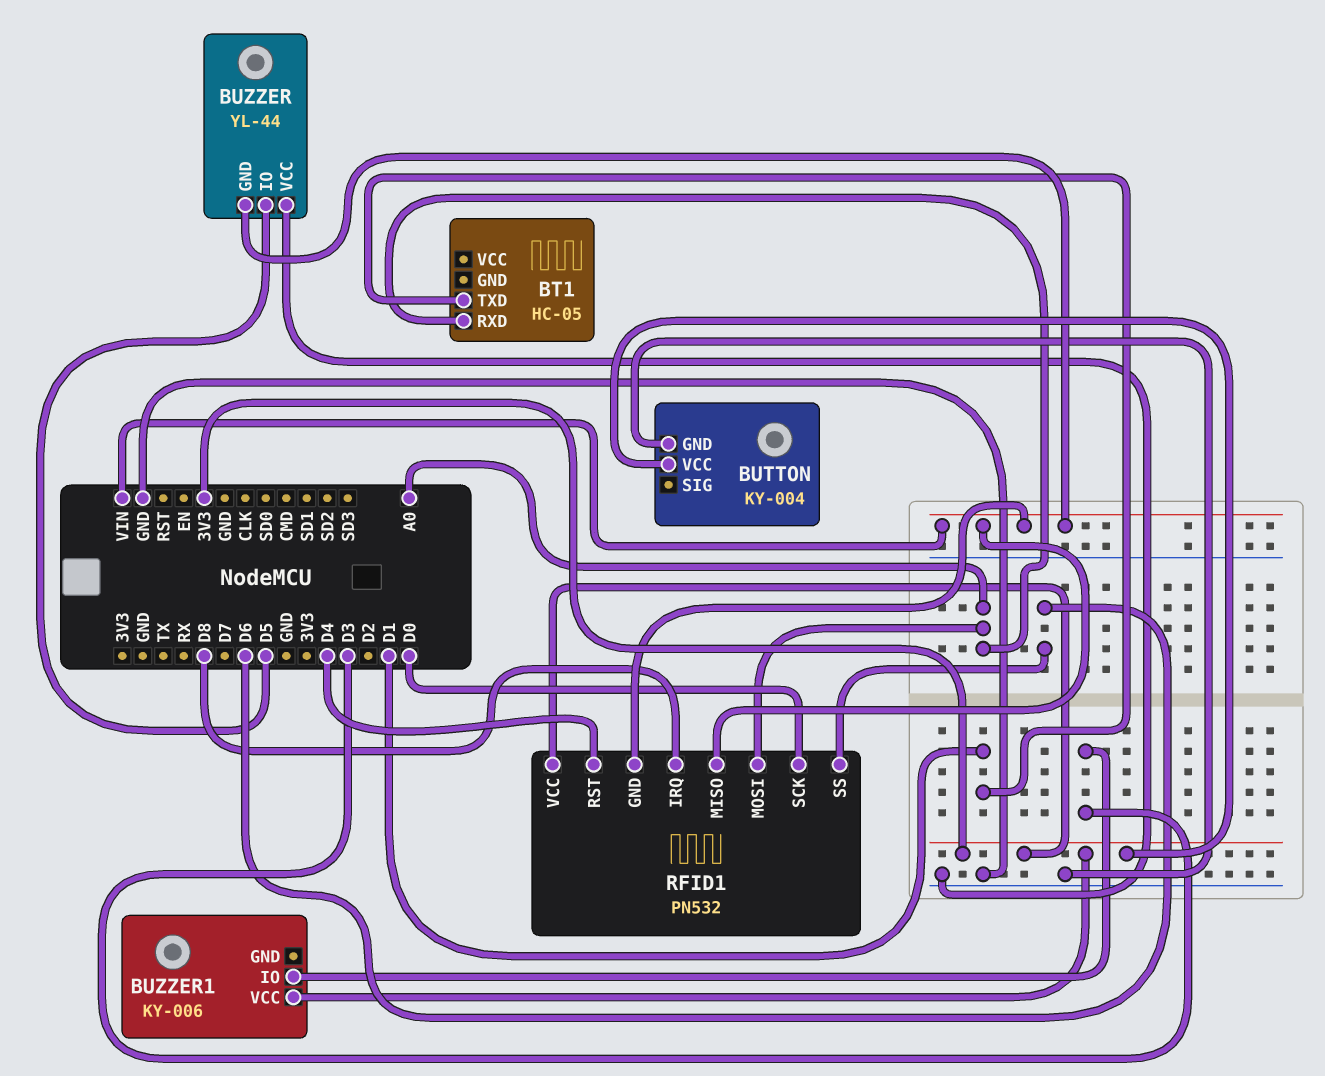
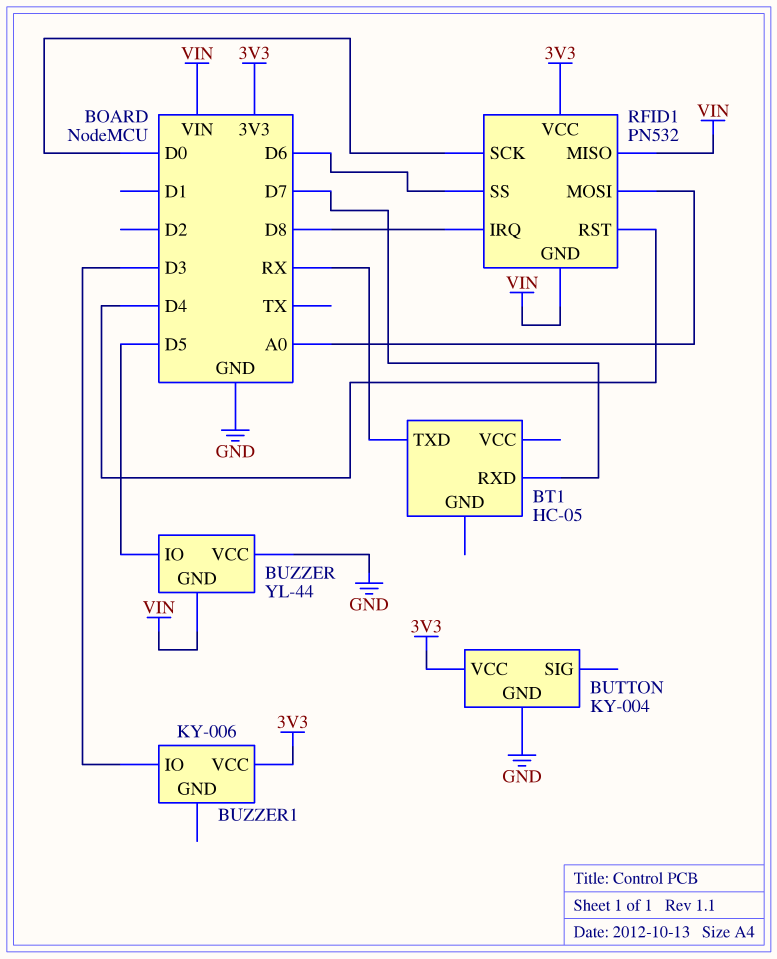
BT1 pin RXD: A0 -> D7
BT1 pin TXD: D1 -> RX

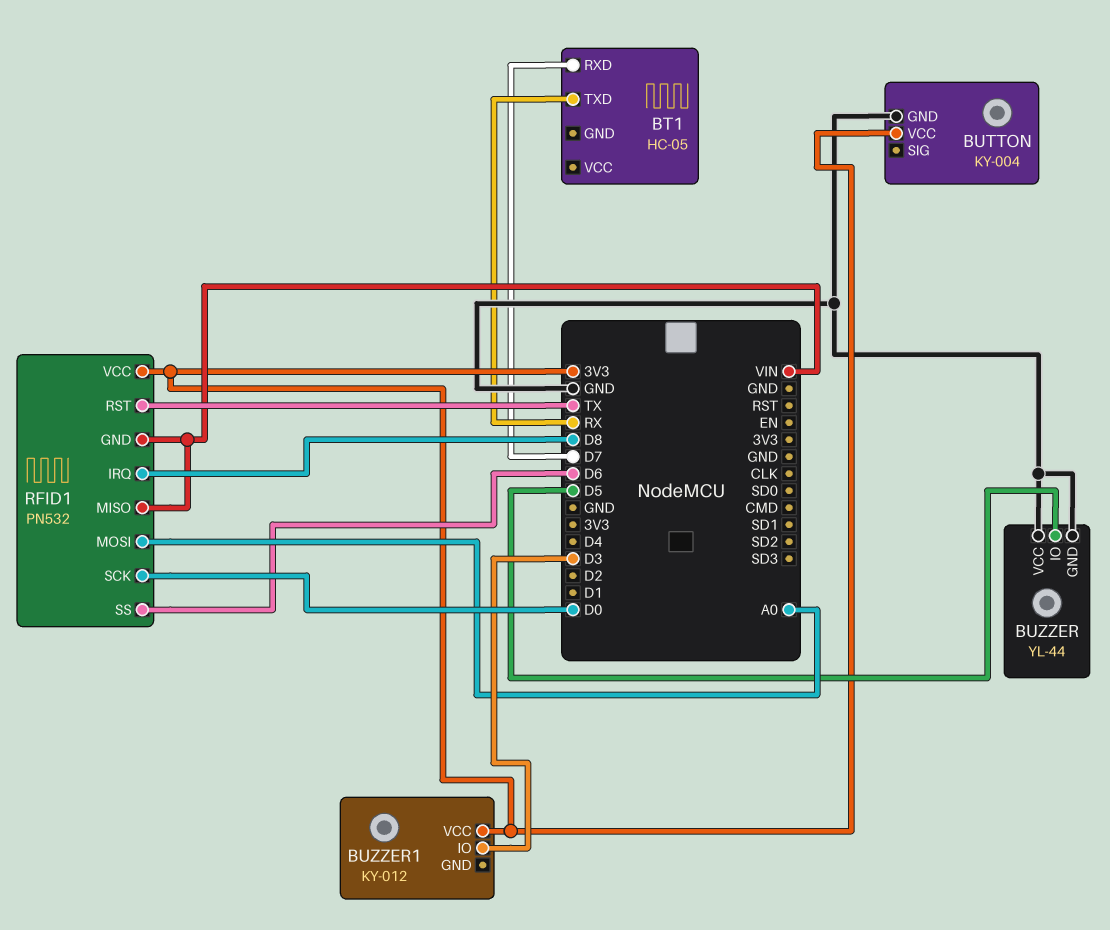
BUZZER pin GND: VIN -> GND
BUZZER1: KY-006 -> KY-012
RFID1 pin RST: D4 -> TX

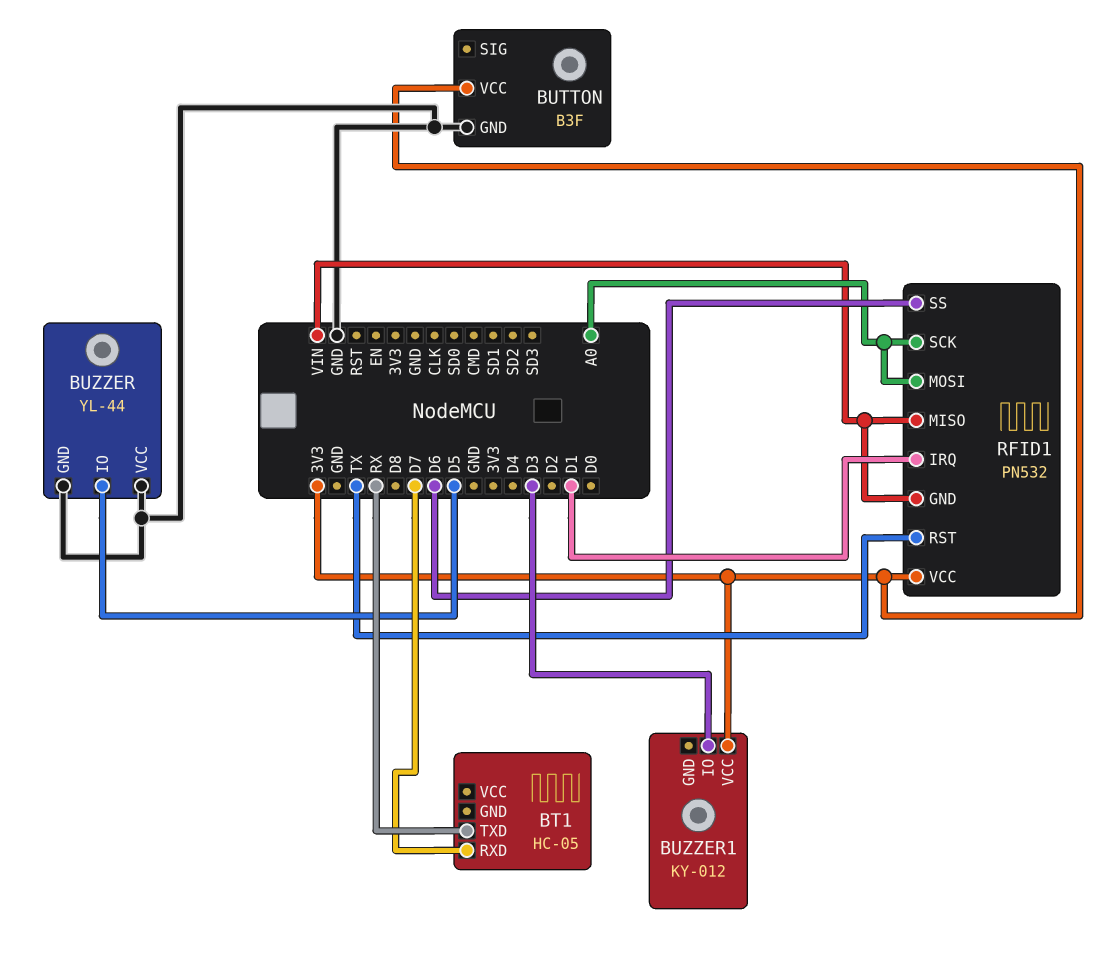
BUTTON: KY-004 -> B3F
RFID1 pin IRQ: D8 -> D1
RFID1 pin SCK: D0 -> A0

